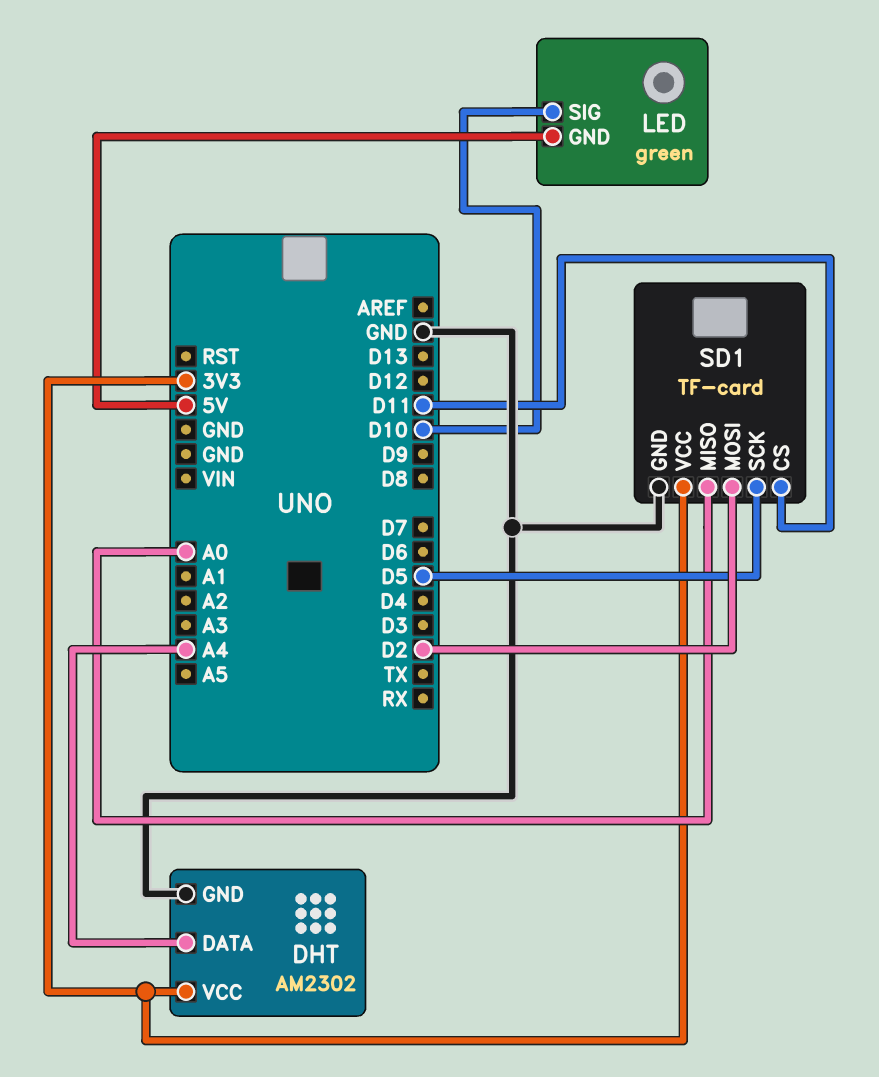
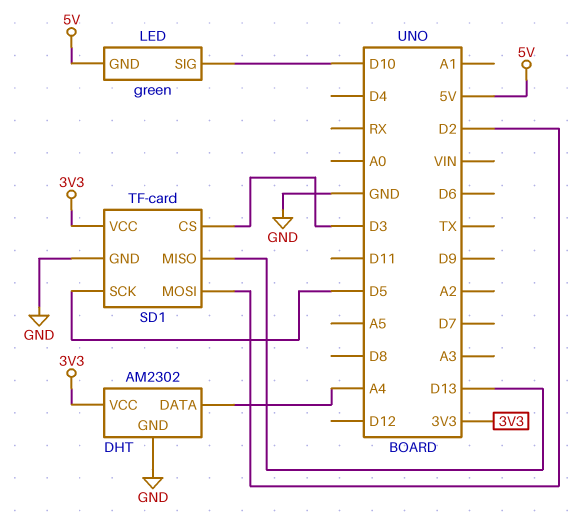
SD1 pin CS: D11 -> D3
SD1 pin MISO: A0 -> D13

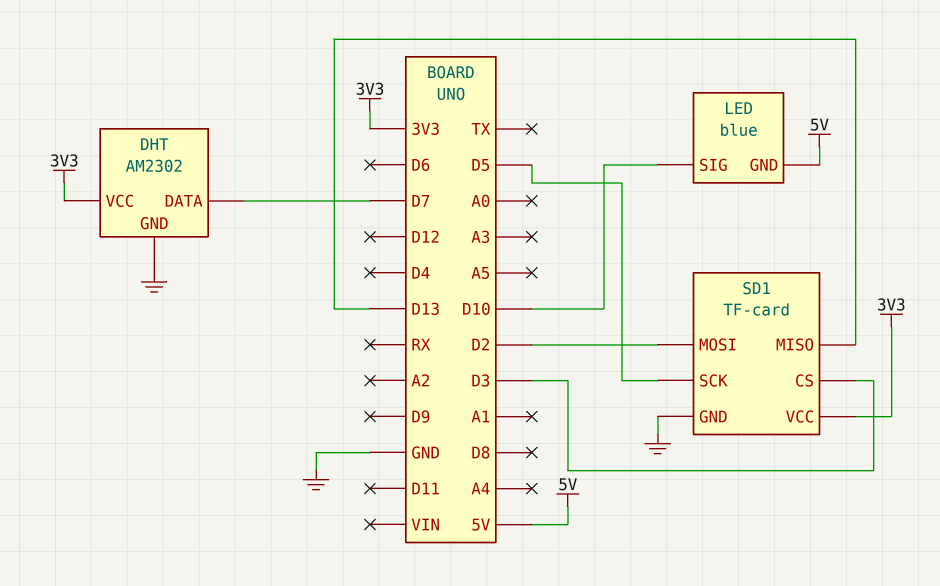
DHT pin DATA: A4 -> D7
LED: green -> blue

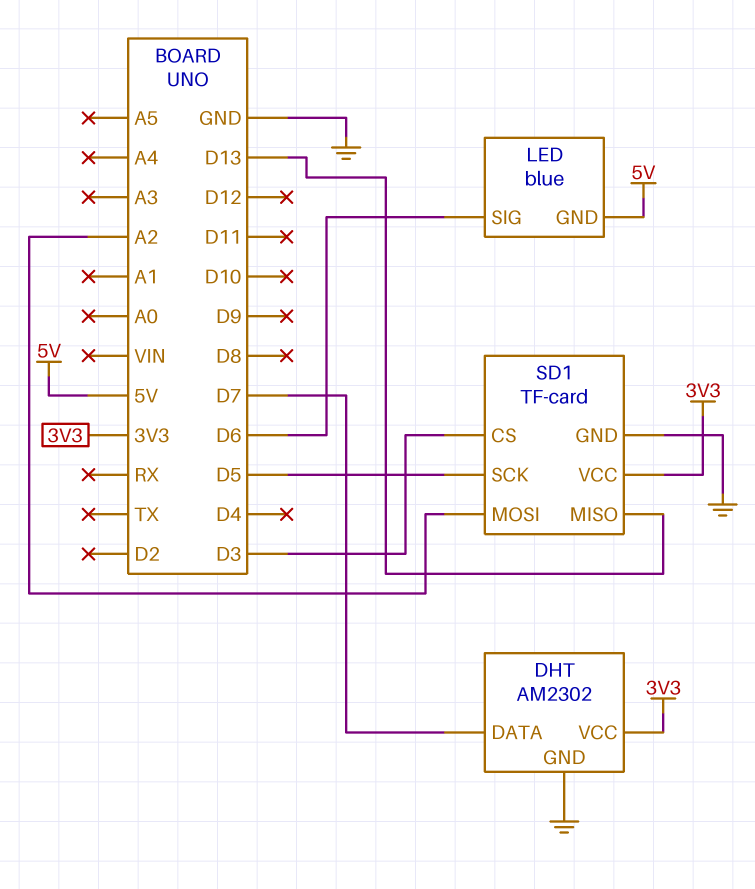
LED pin SIG: D10 -> D6
SD1 pin MOSI: D2 -> A2

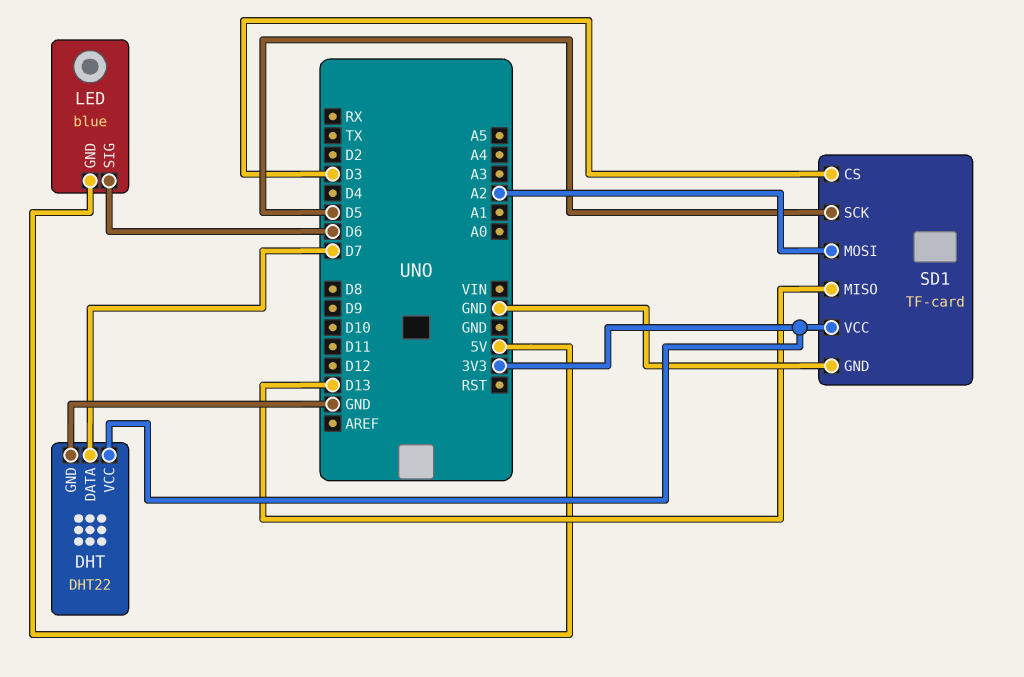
DHT: AM2302 -> DHT22

